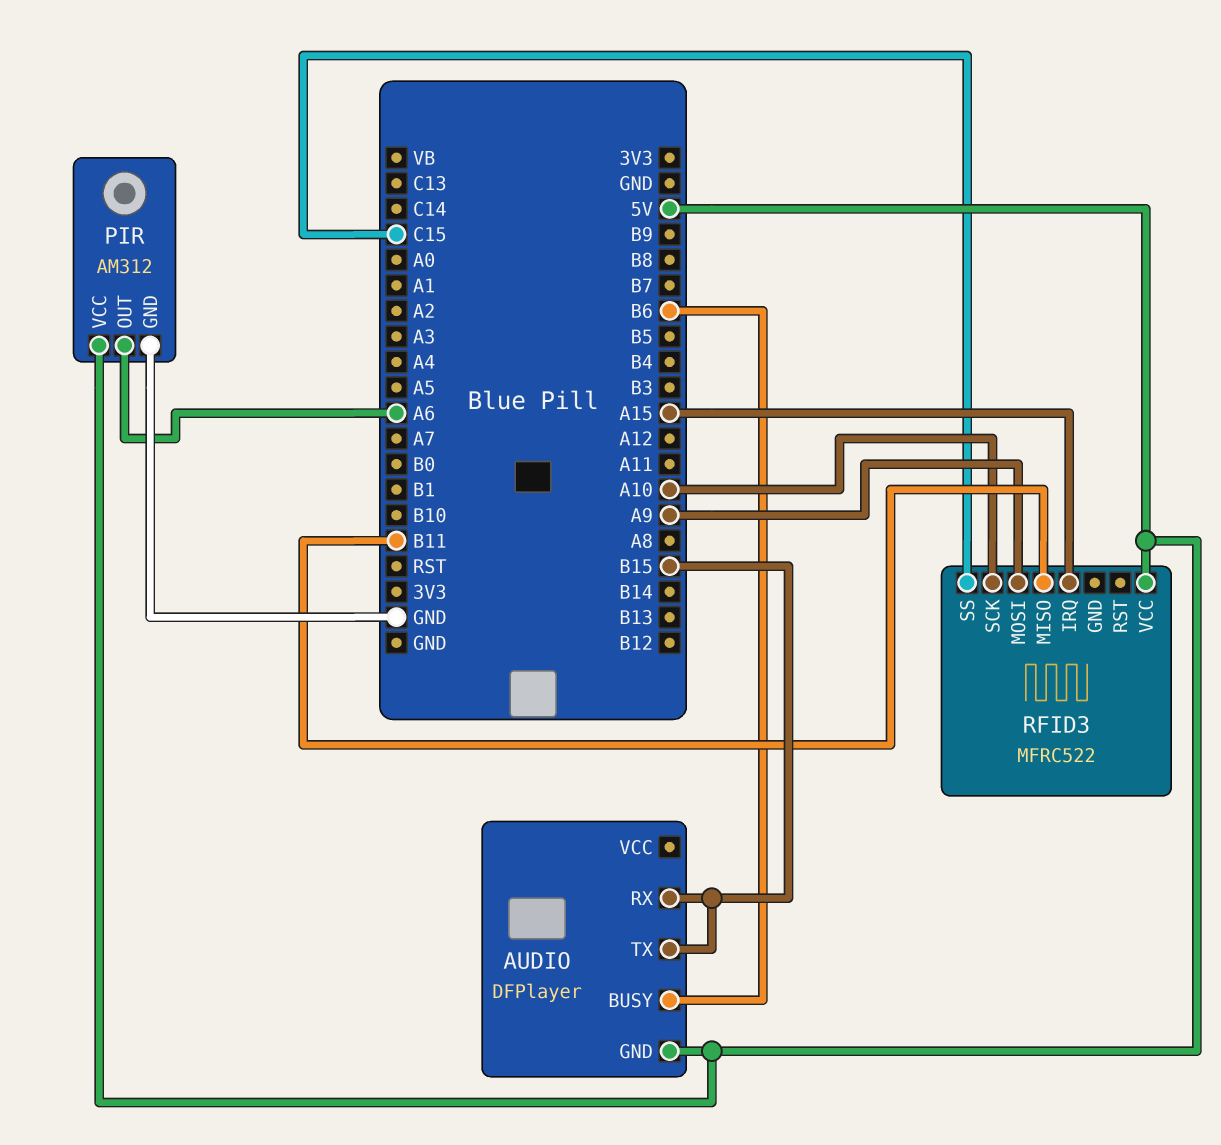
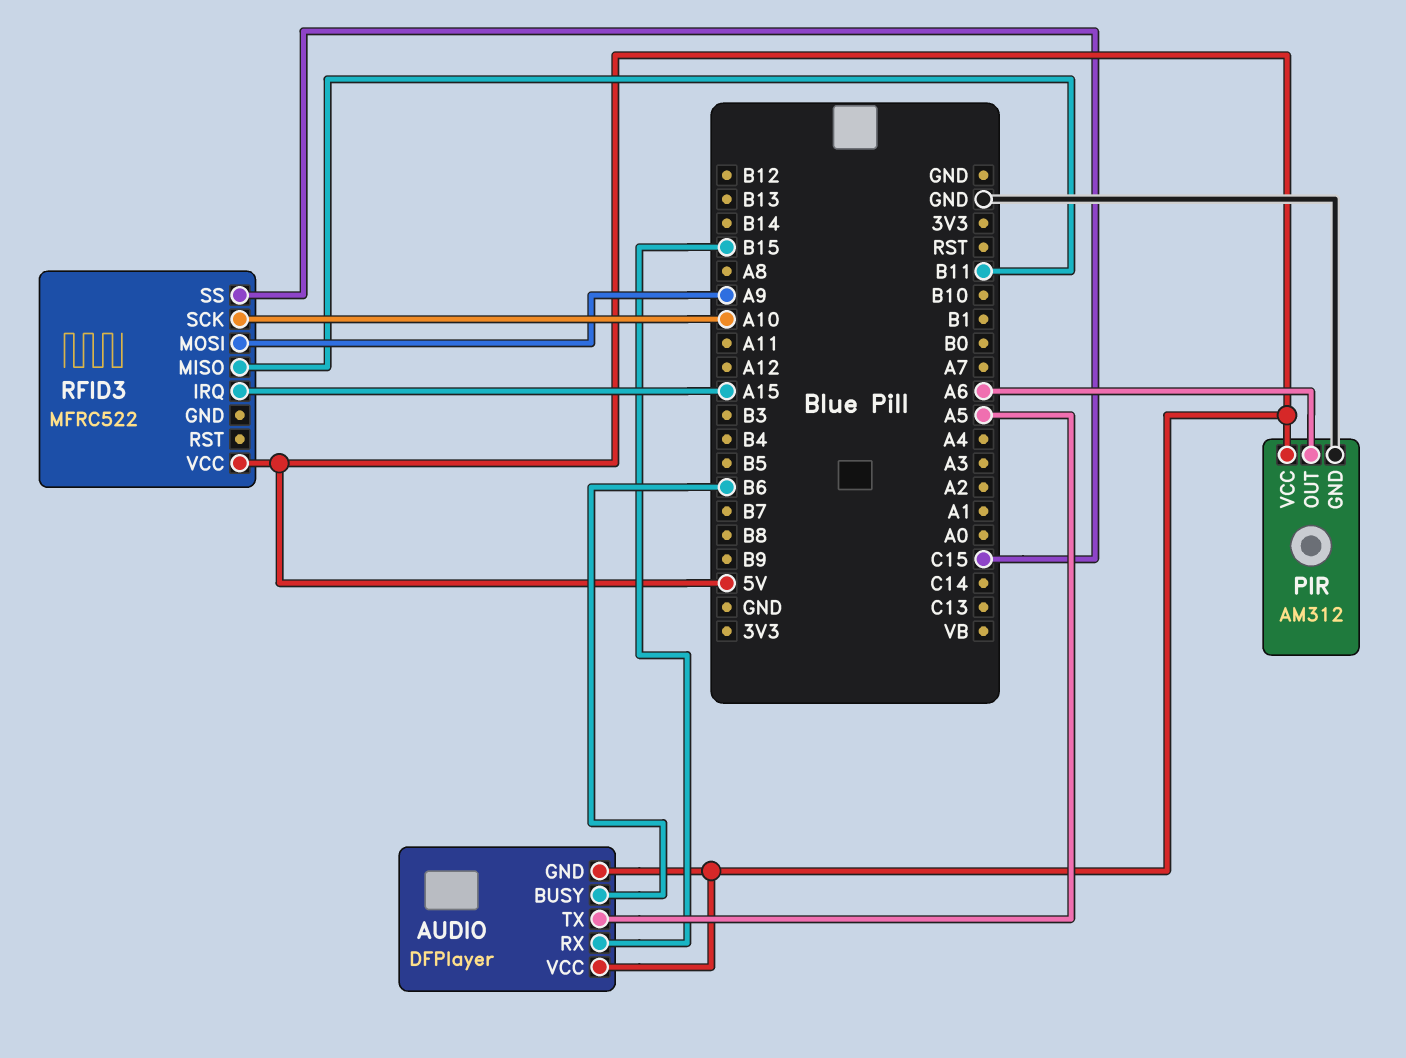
AUDIO pin TX: B15 -> A5
AUDIO pin VCC: none -> 5V

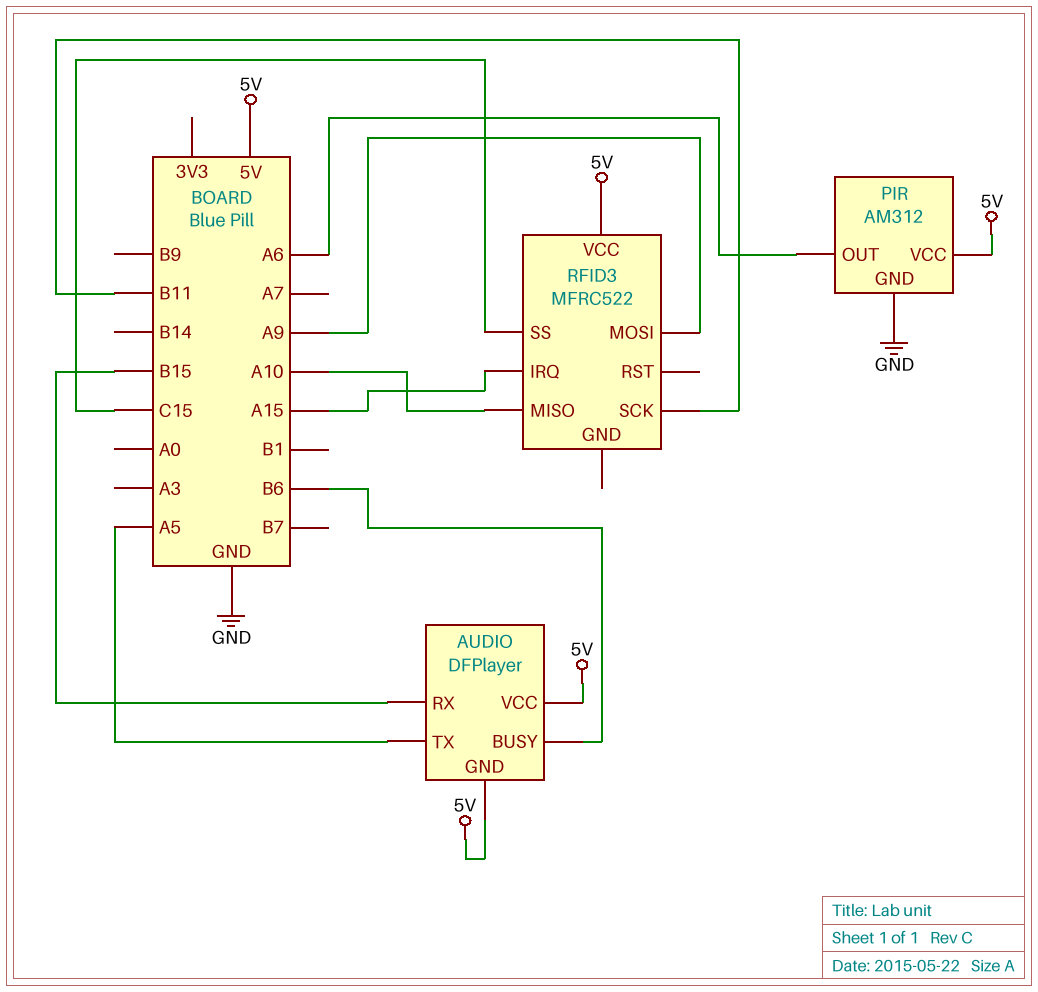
RFID3 pin MISO: B11 -> A10
RFID3 pin SCK: A10 -> B11

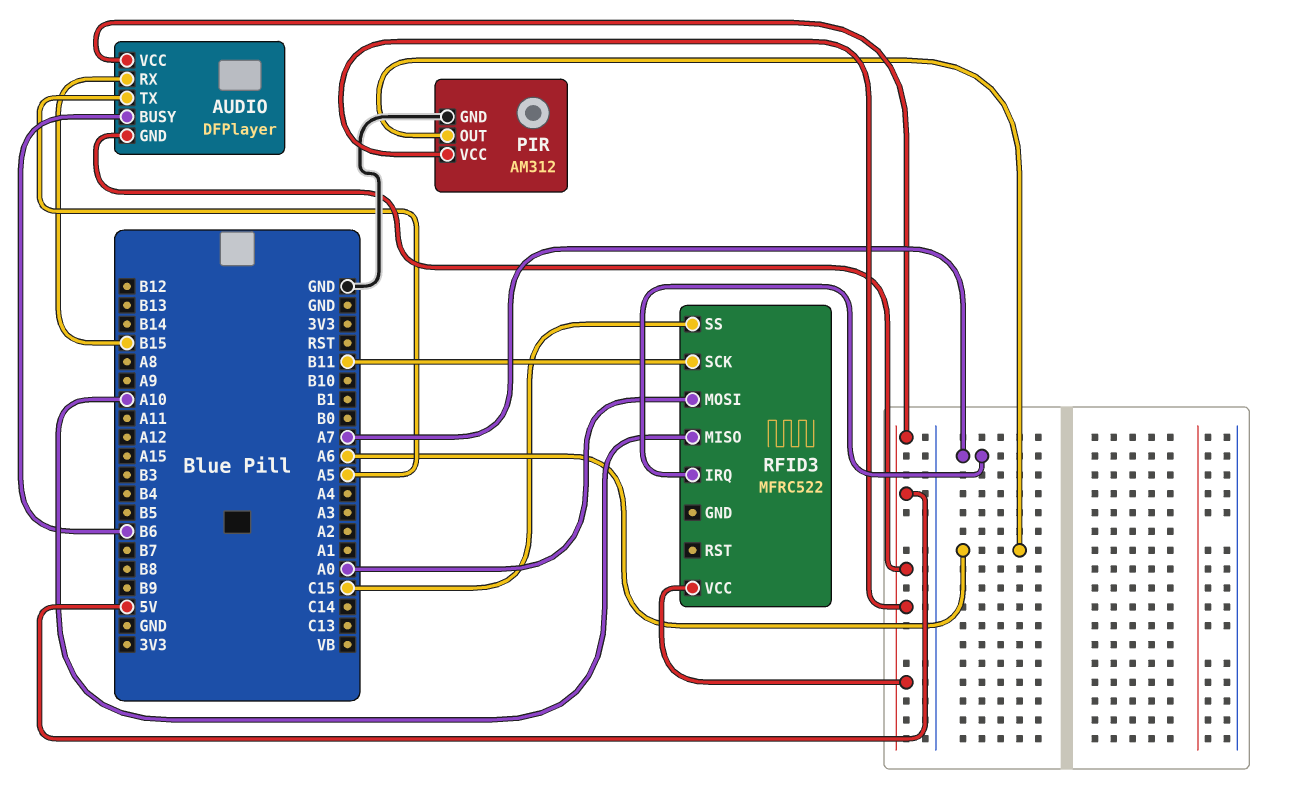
RFID3 pin IRQ: A15 -> A7
RFID3 pin MOSI: A9 -> A0

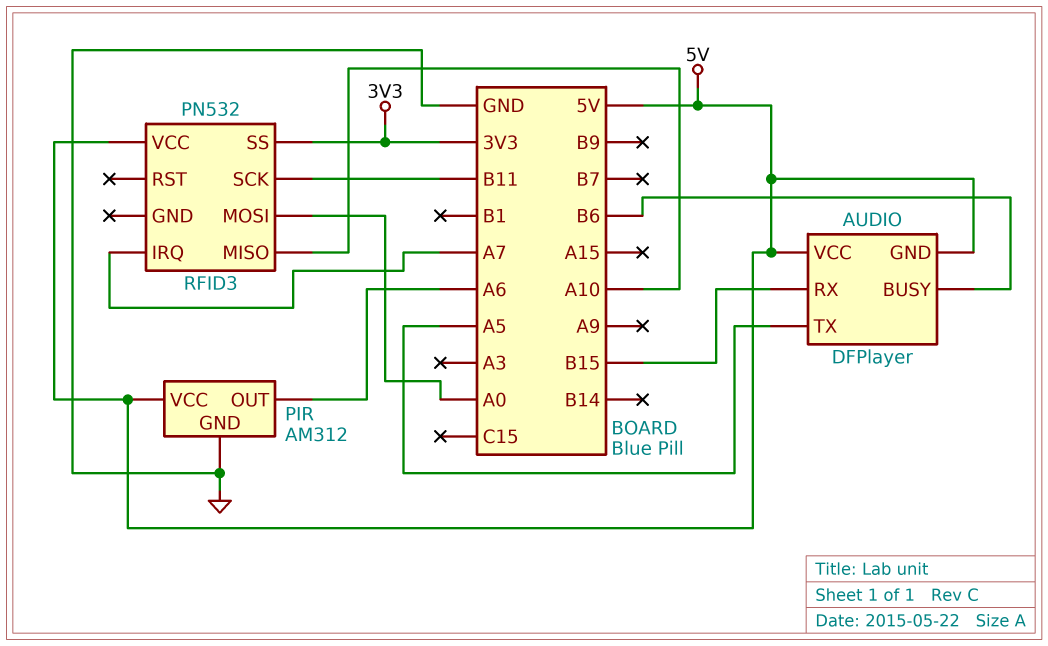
RFID3: MFRC522 -> PN532
RFID3 pin SS: C15 -> 3V3

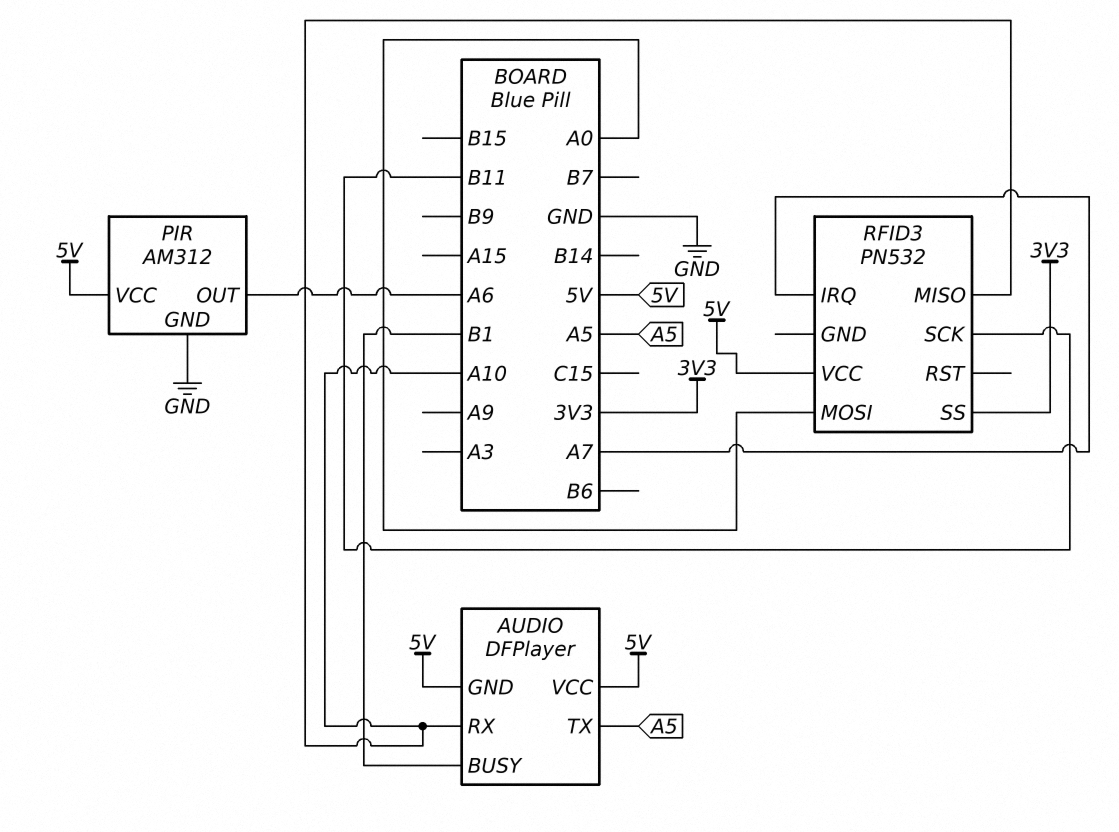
AUDIO pin BUSY: B6 -> B1
AUDIO pin RX: B15 -> A10

